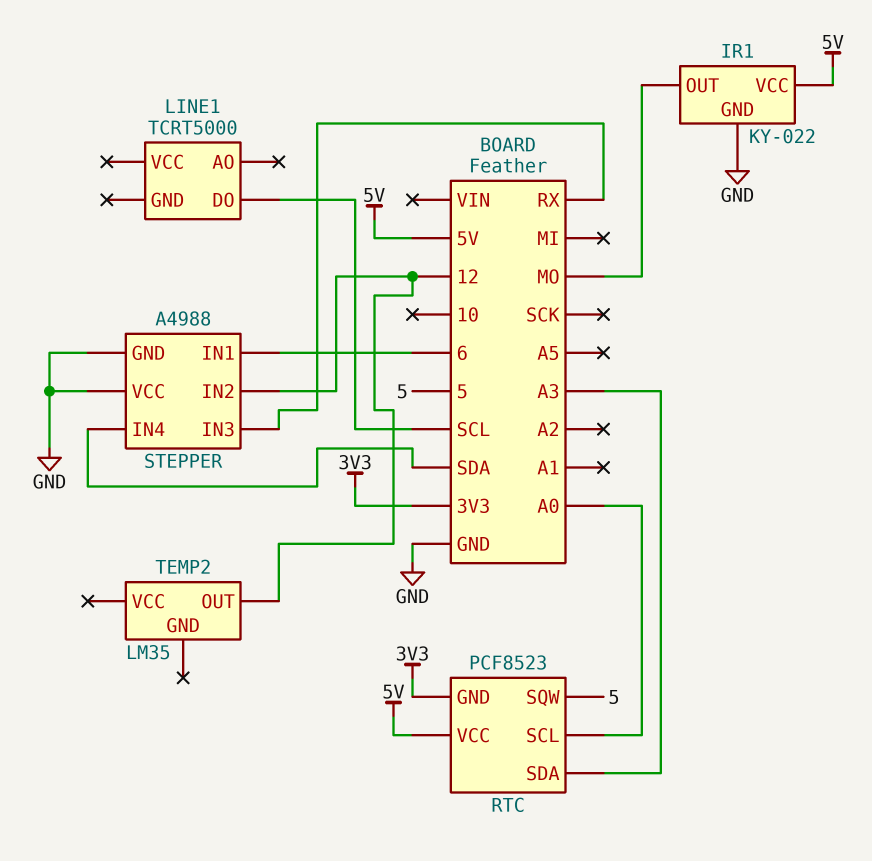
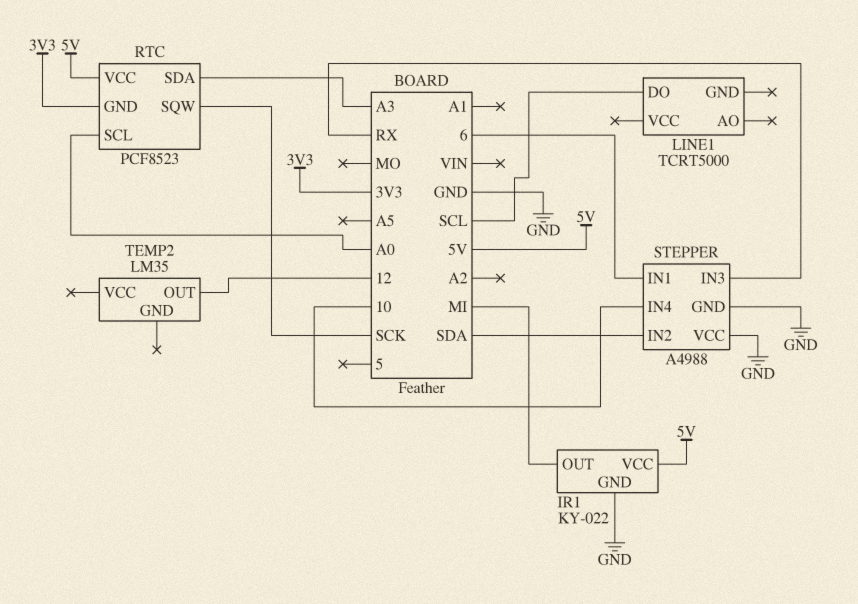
IR1 pin OUT: MO -> MI
RTC pin SQW: 5 -> SCK
STEPPER pin IN2: 12 -> SDA
STEPPER pin IN4: SDA -> 10

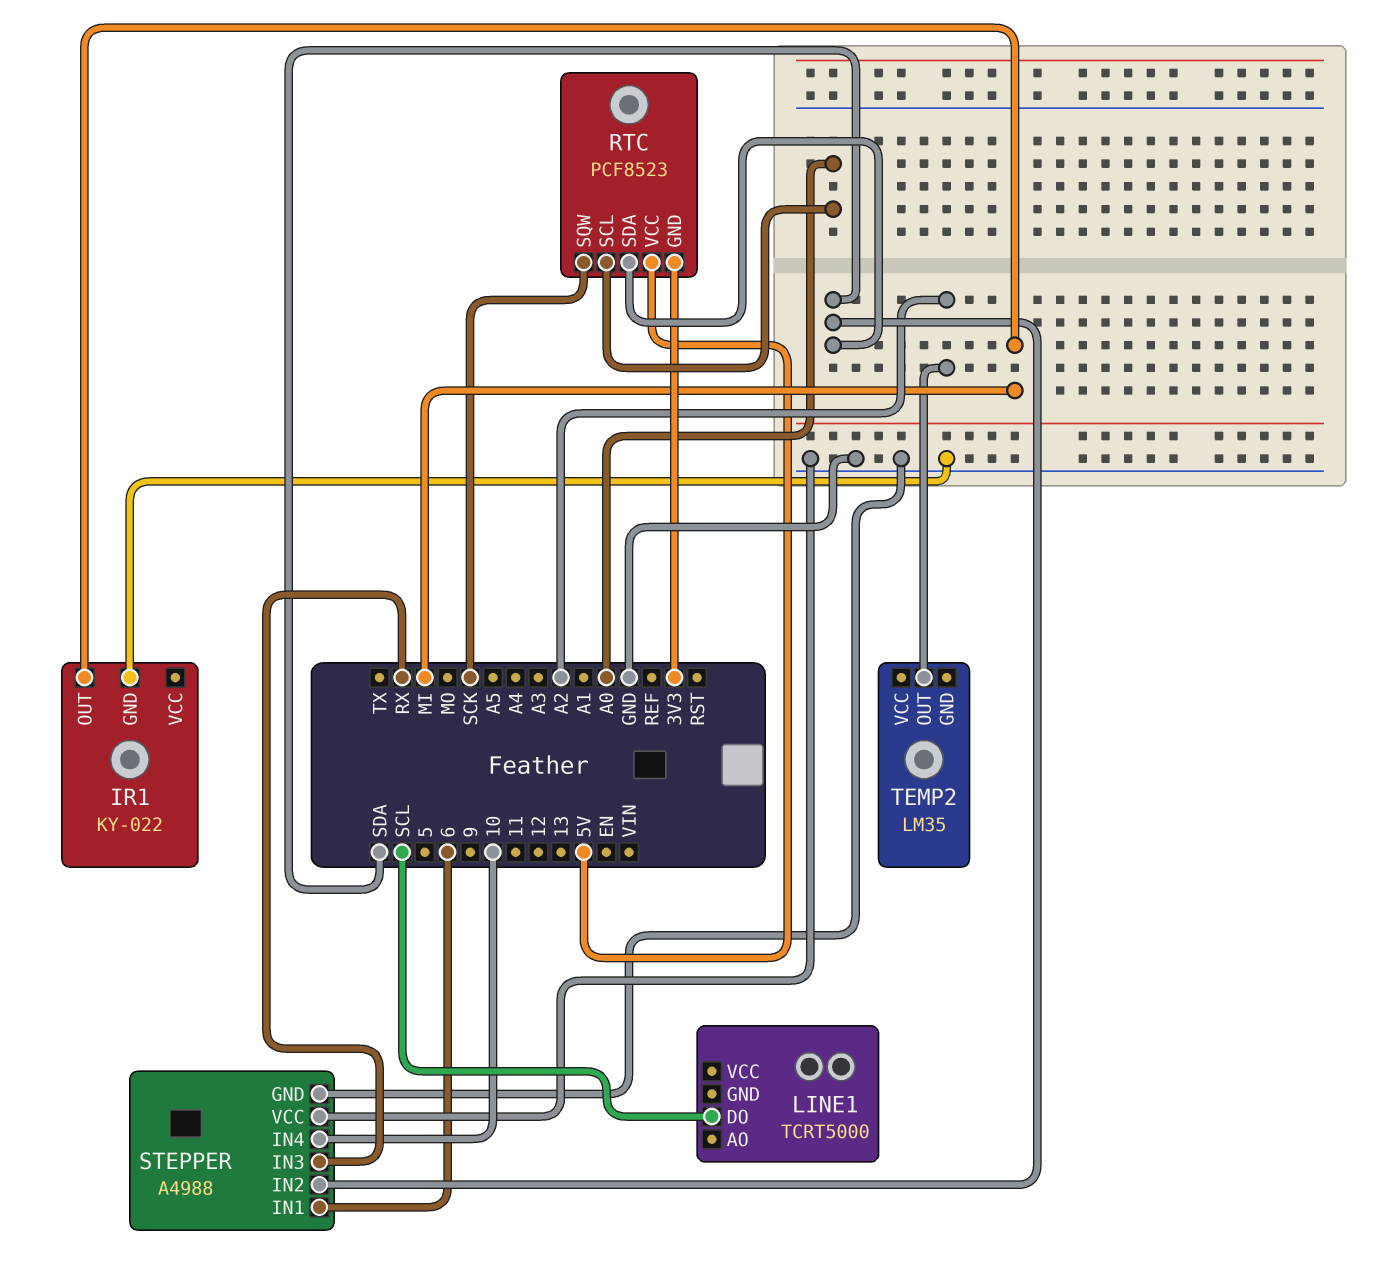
IR1 pin VCC: 5V -> none
RTC pin SDA: A3 -> SDA
TEMP2 pin OUT: 12 -> A2

